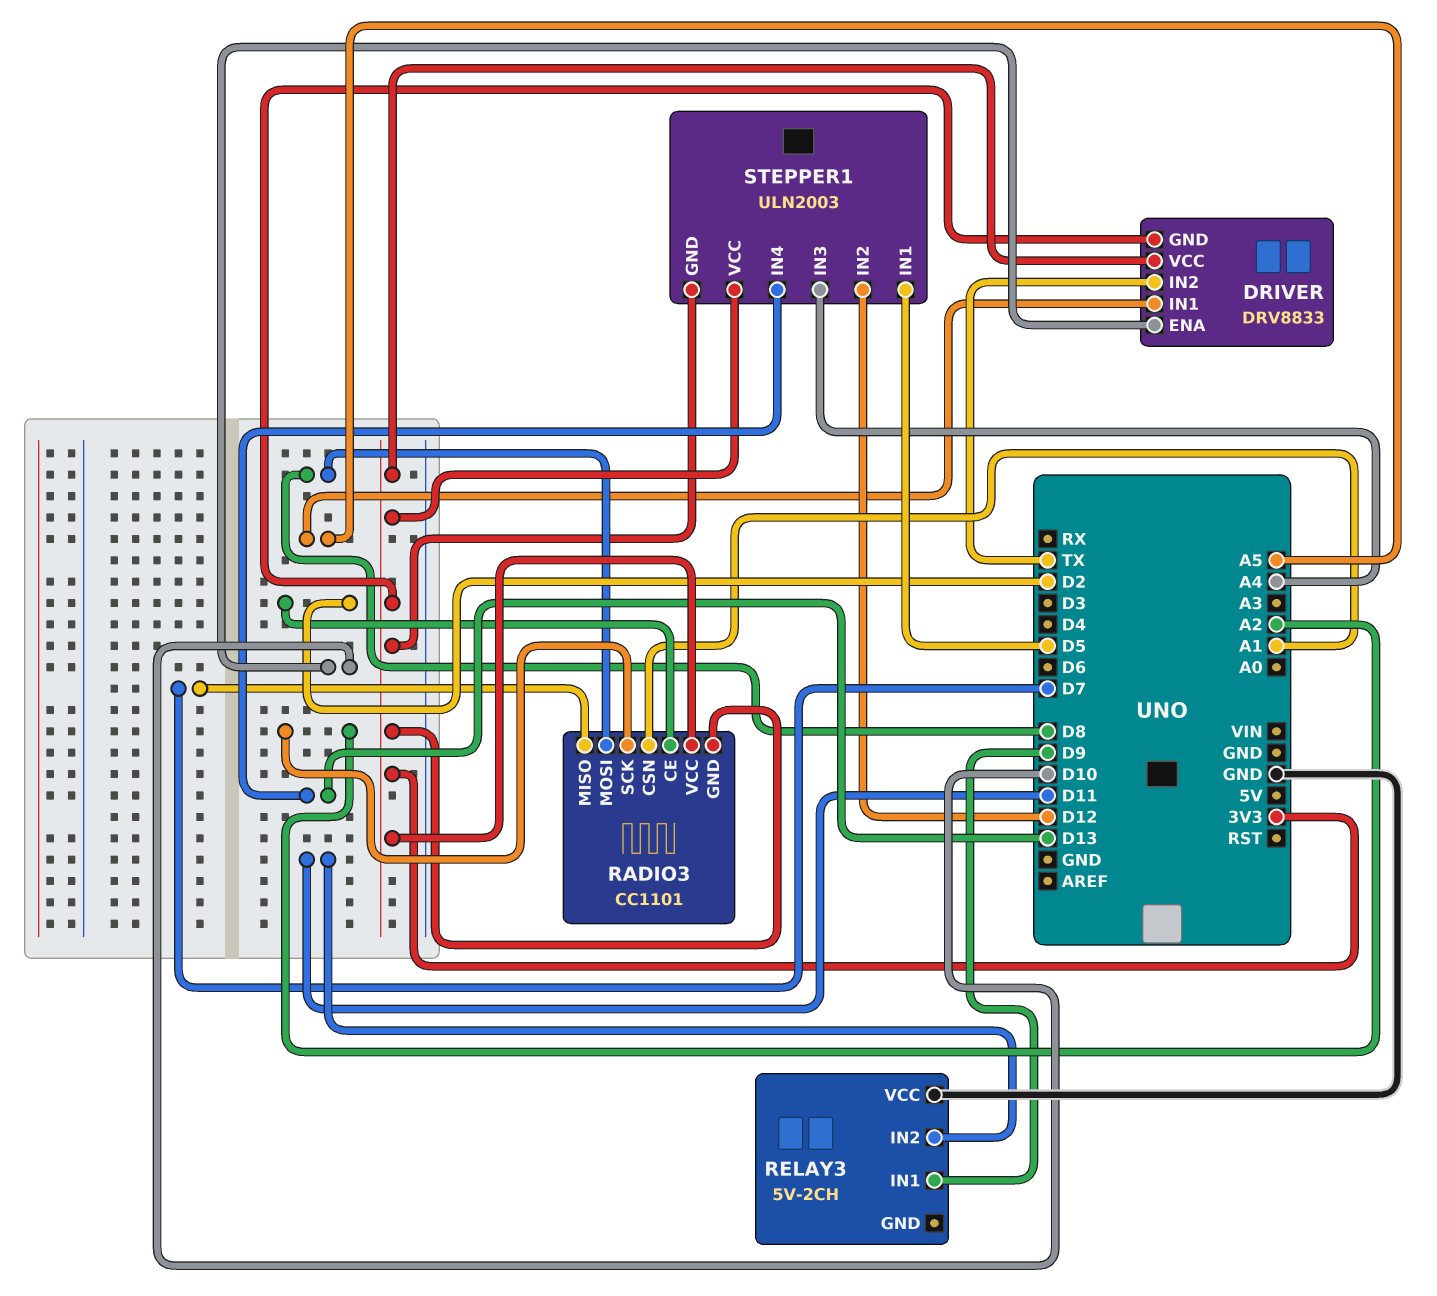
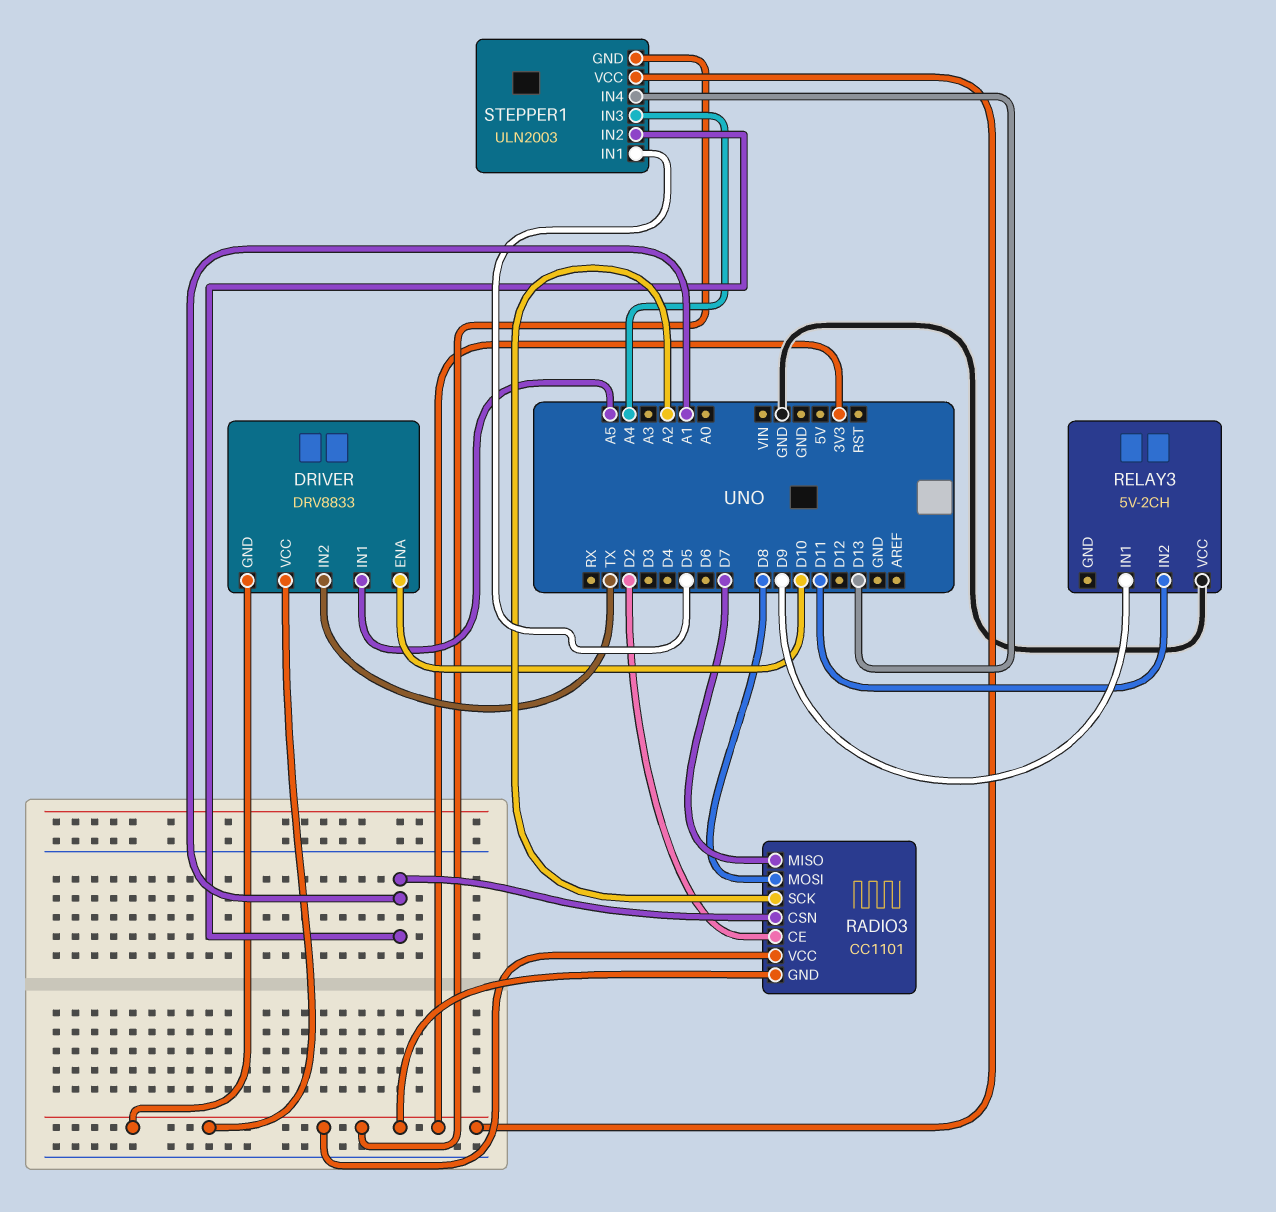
STEPPER1 pin IN2: D12 -> A1

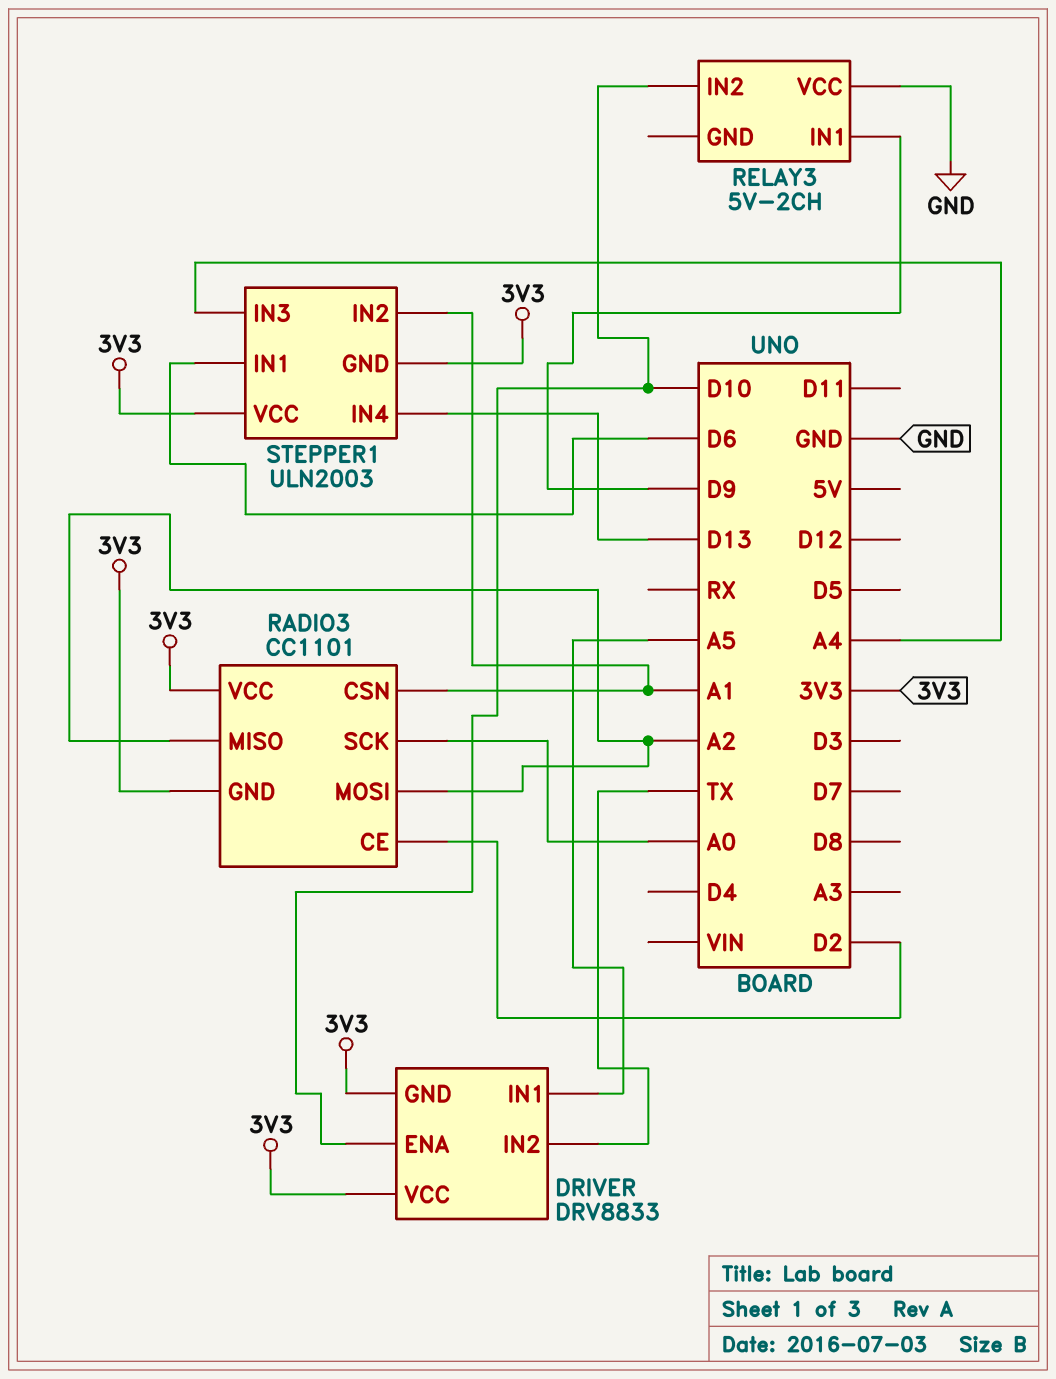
RADIO3 pin MISO: D7 -> A2
RADIO3 pin MOSI: D8 -> A2
RADIO3 pin SCK: A2 -> A0
RELAY3 pin IN2: D11 -> D10
STEPPER1 pin IN1: D5 -> D6

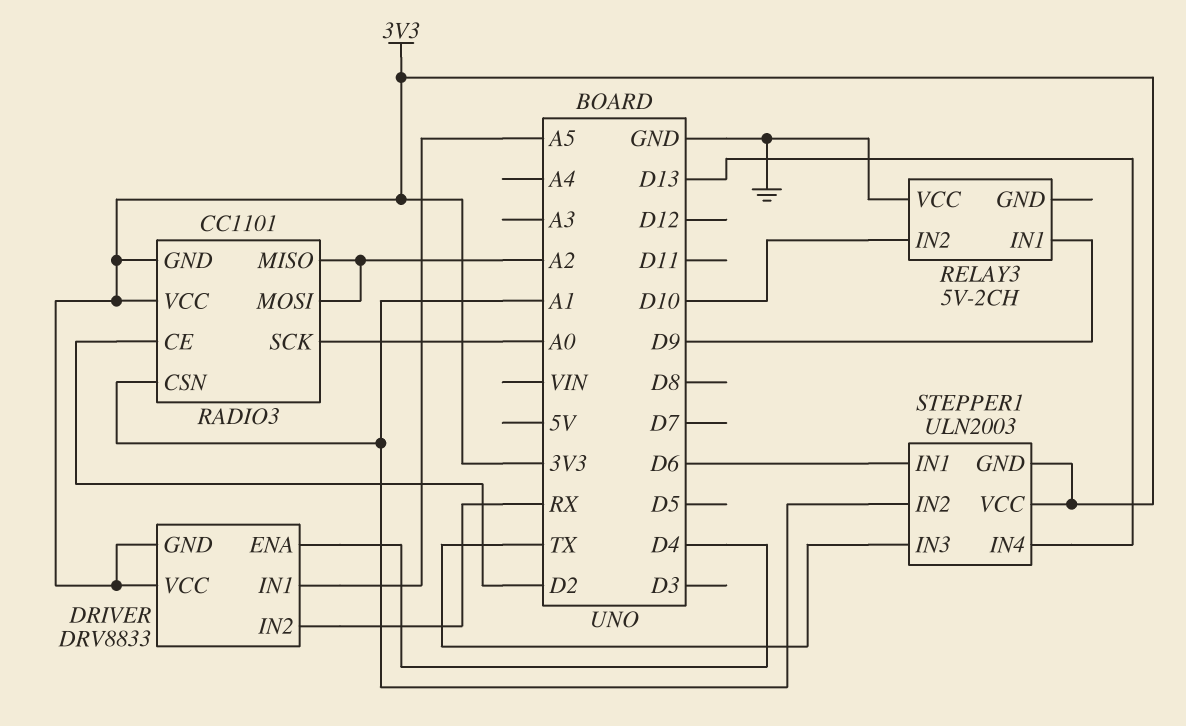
DRIVER pin ENA: D10 -> D4
DRIVER pin IN2: TX -> RX
STEPPER1 pin IN3: A4 -> TX

